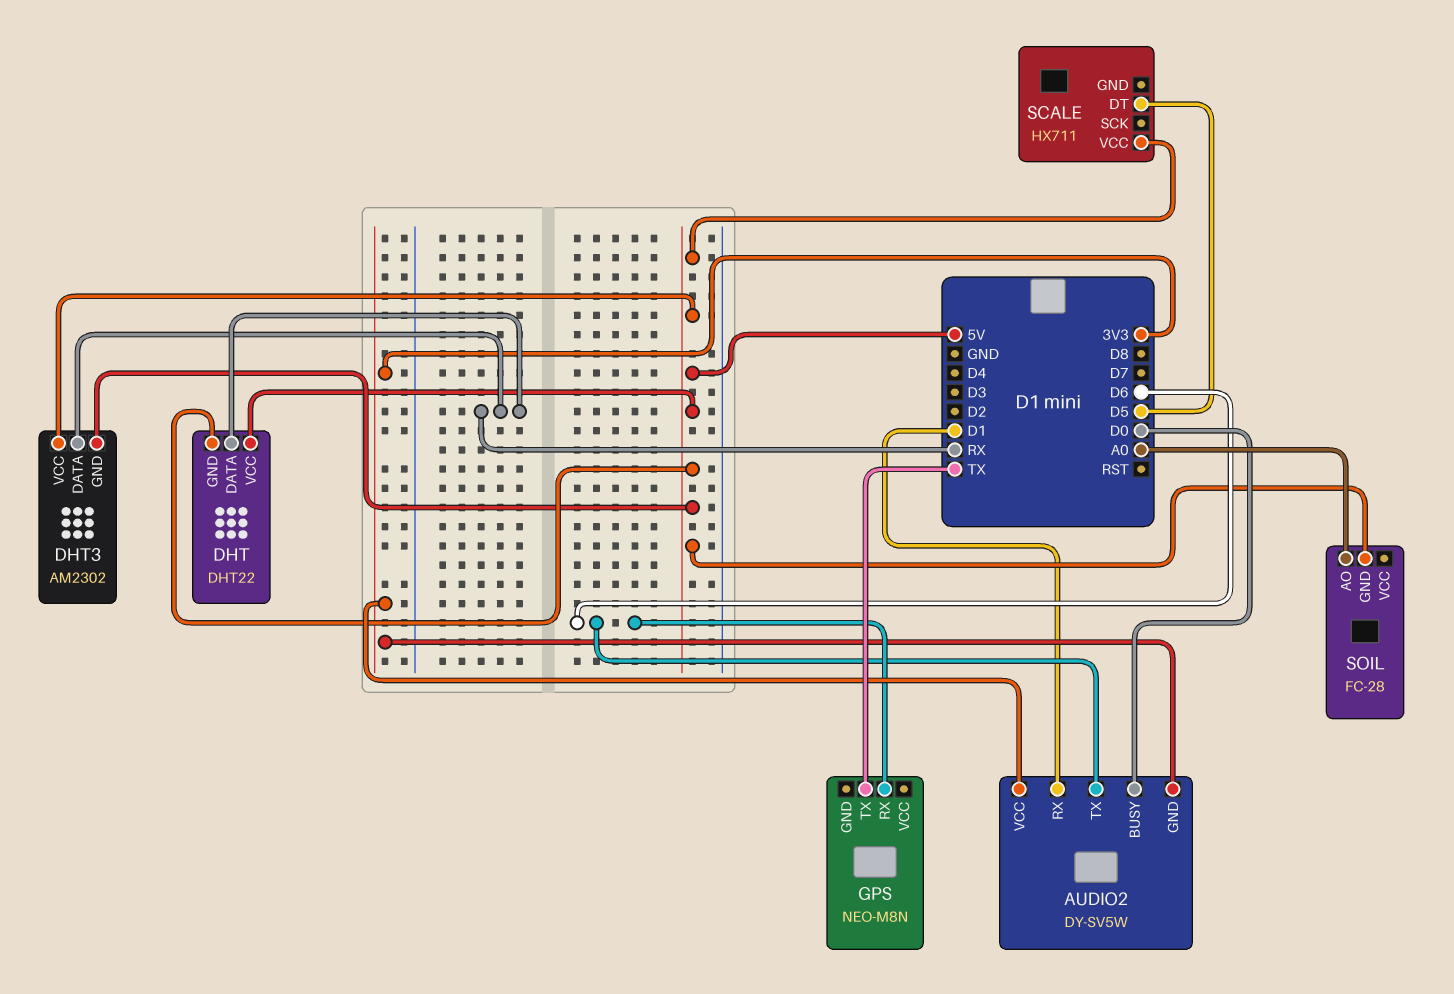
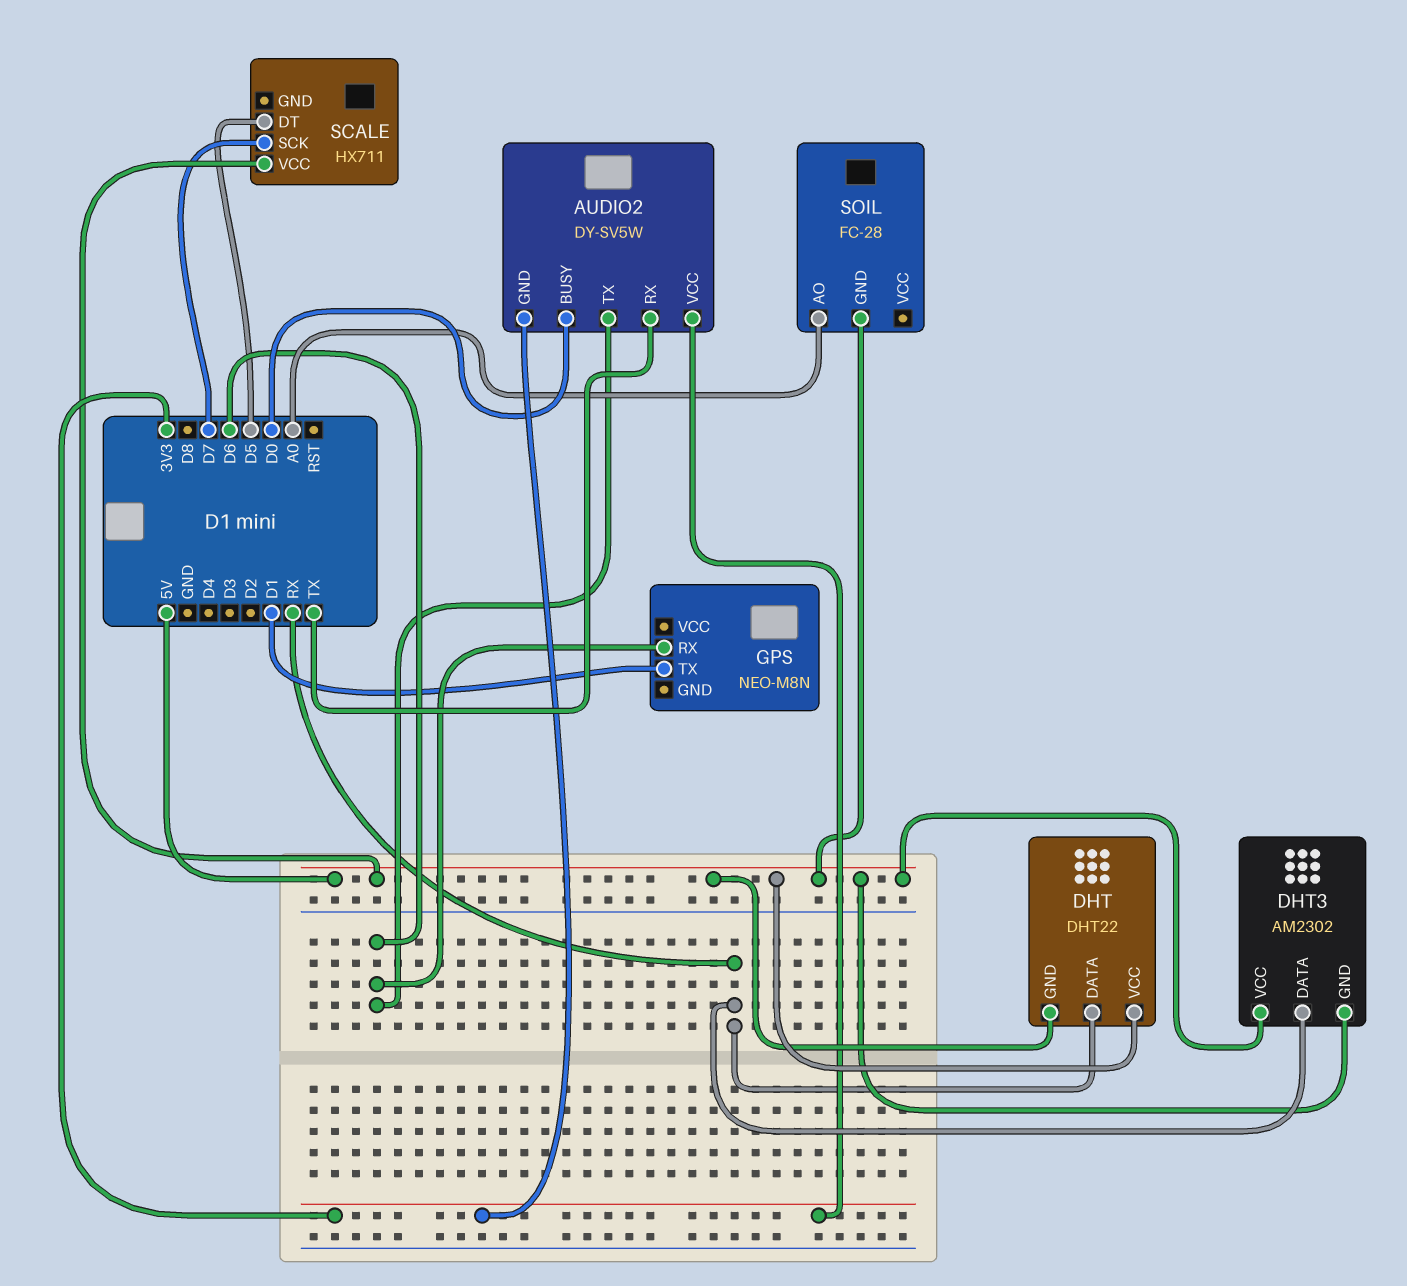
AUDIO2 pin RX: D1 -> TX
GPS pin TX: TX -> D1
SCALE pin SCK: none -> D7

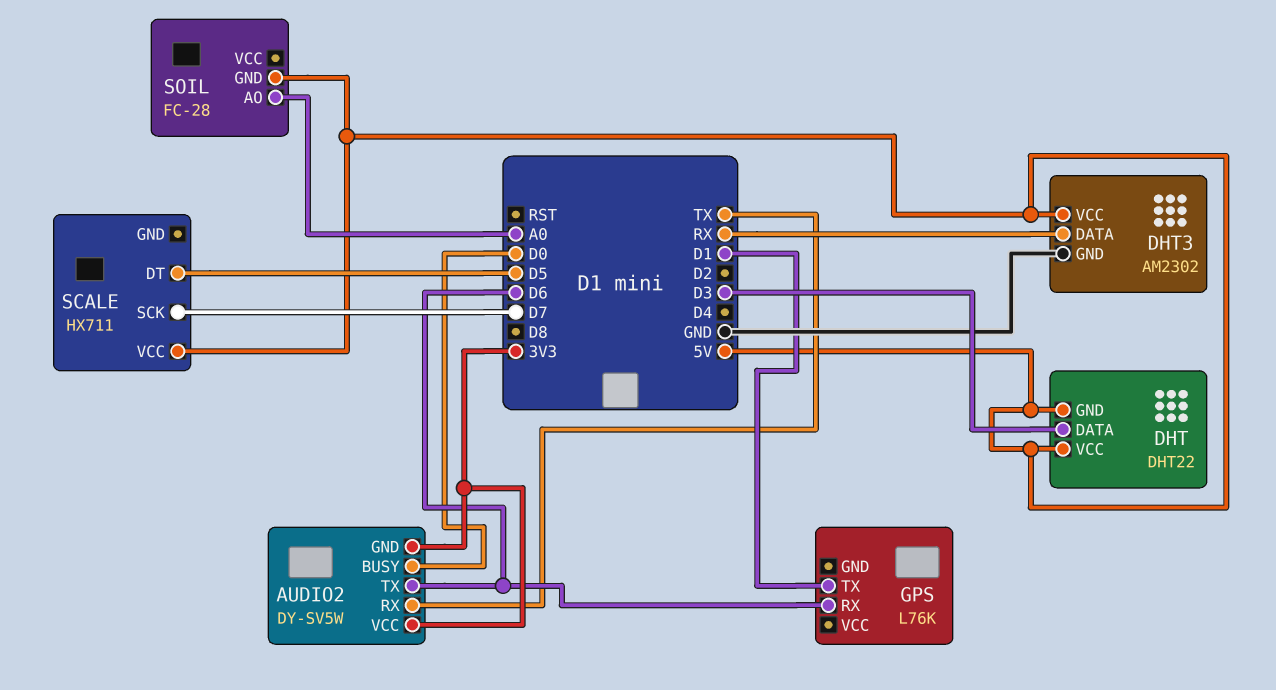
DHT pin DATA: RX -> D3
DHT3 pin GND: 5V -> GND
GPS: NEO-M8N -> L76K

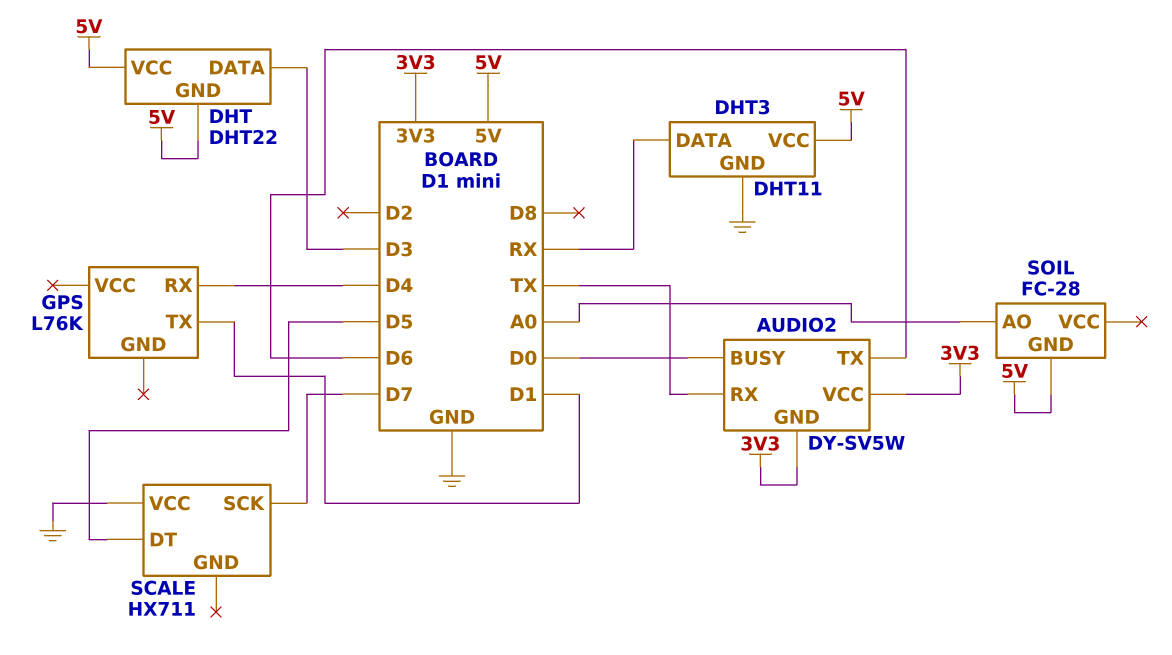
DHT3: AM2302 -> DHT11
GPS pin RX: D6 -> D4
SCALE pin VCC: 5V -> GND

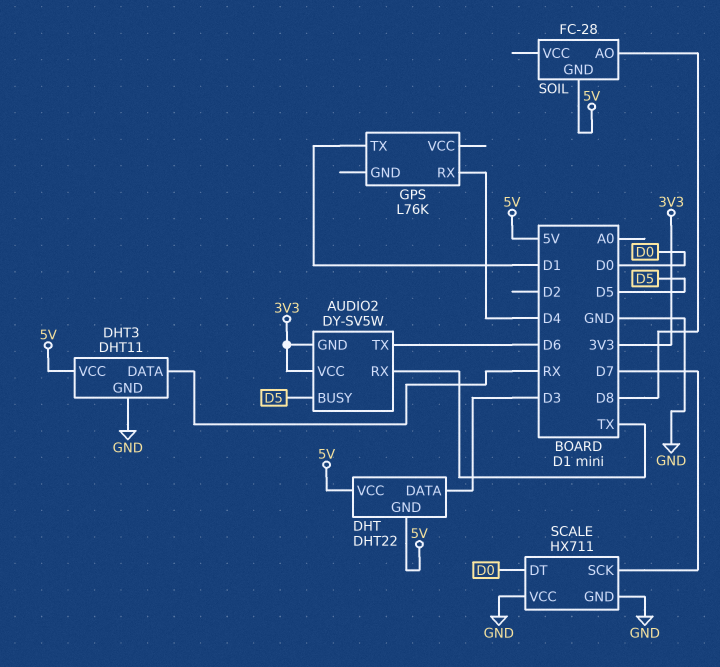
AUDIO2 pin BUSY: D0 -> D5
SCALE pin DT: D5 -> D0
SCALE pin GND: none -> GND
SOIL pin AO: A0 -> D8

